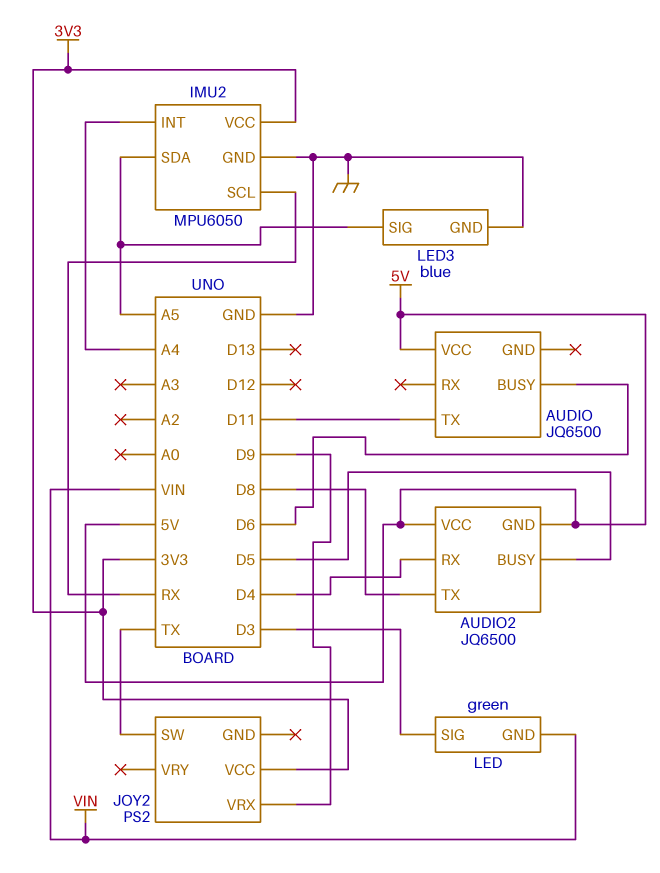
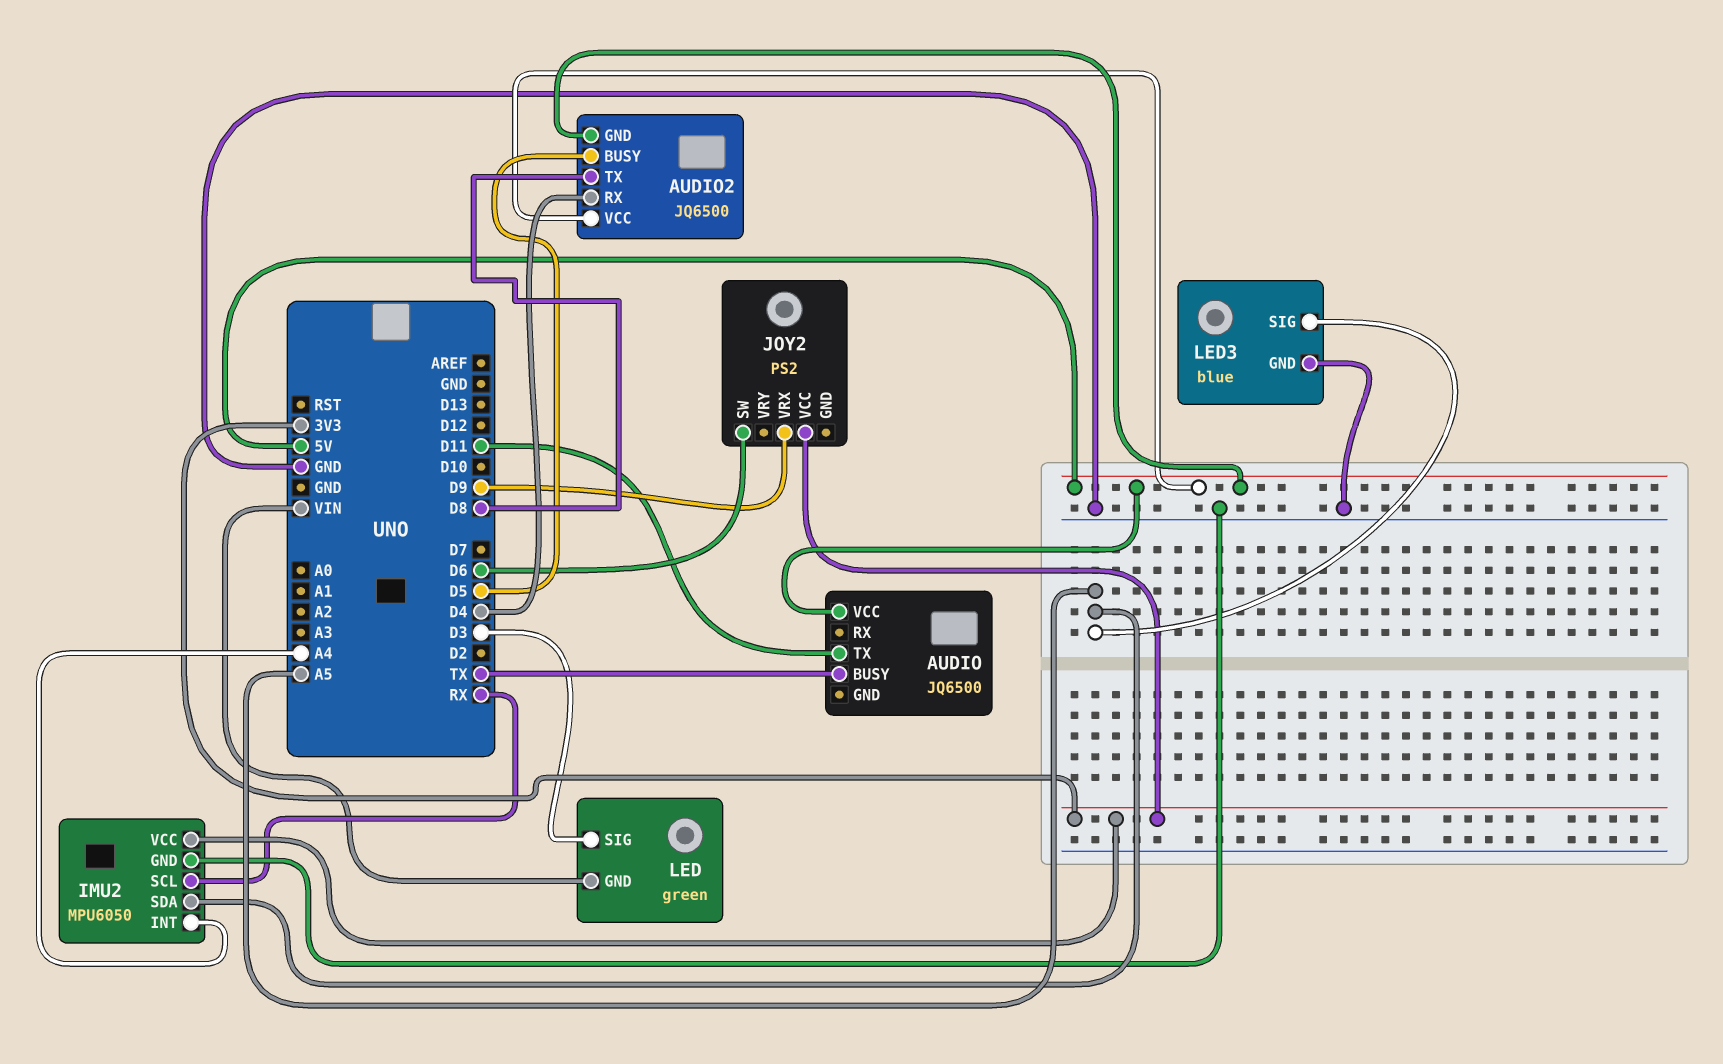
AUDIO pin BUSY: D6 -> TX
JOY2 pin SW: TX -> D6

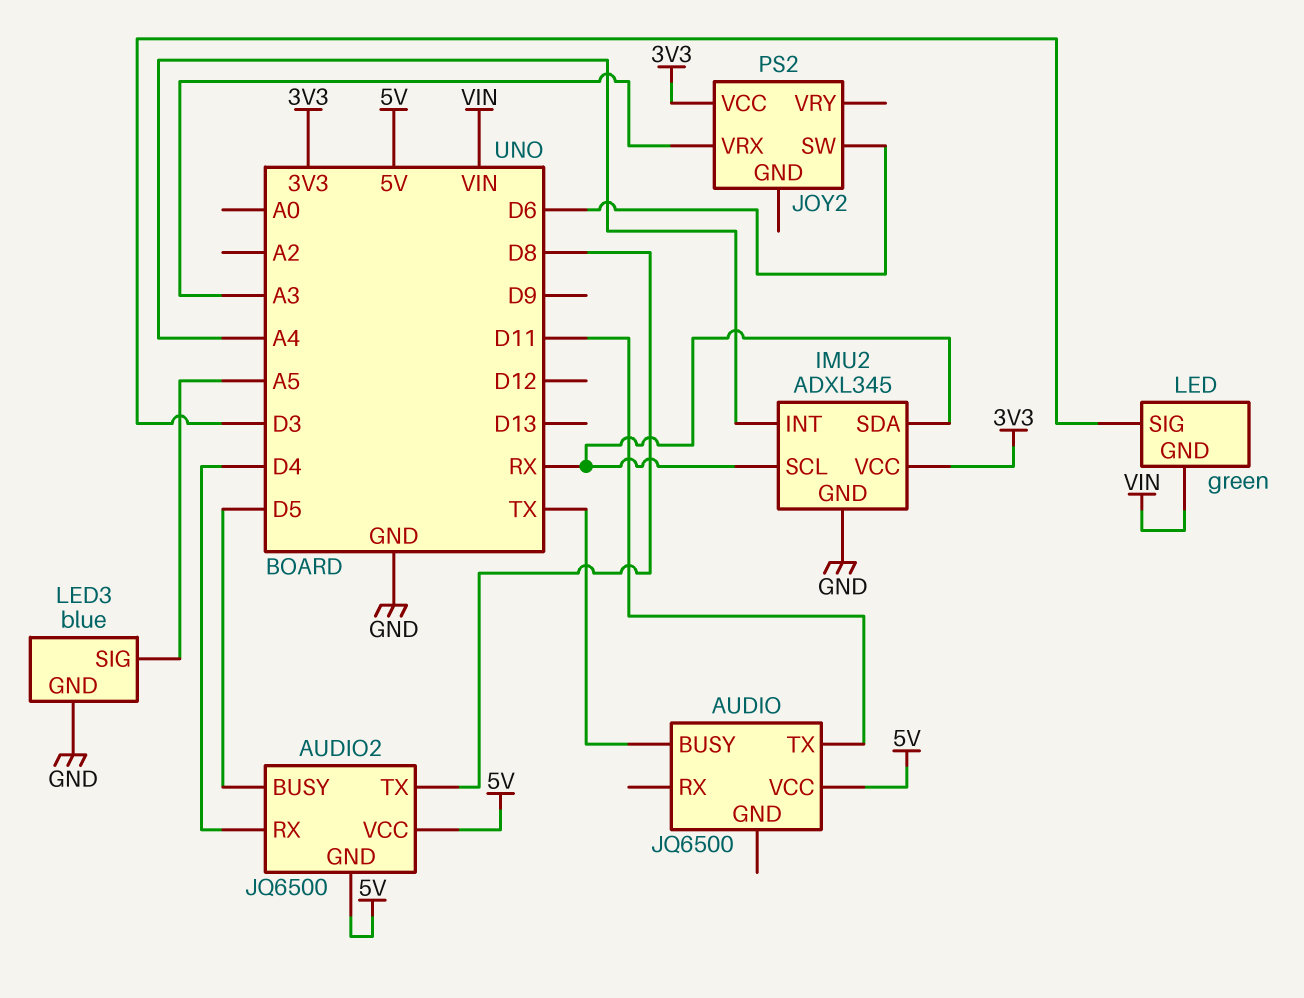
IMU2: MPU6050 -> ADXL345
IMU2 pin SDA: A5 -> RX
JOY2 pin VRX: D9 -> A3

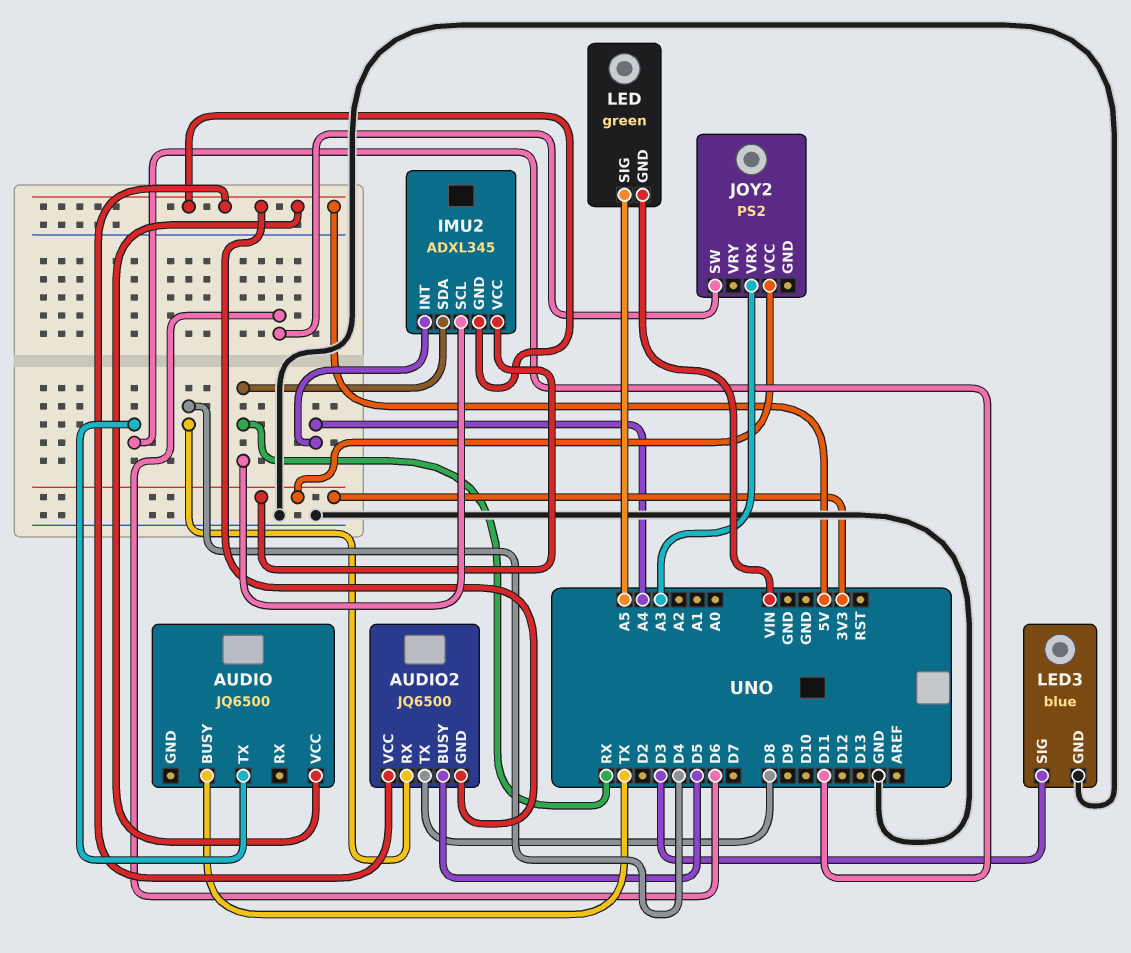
IMU2 pin GND: GND -> 5V
LED pin SIG: D3 -> A5
LED3 pin SIG: A5 -> D3

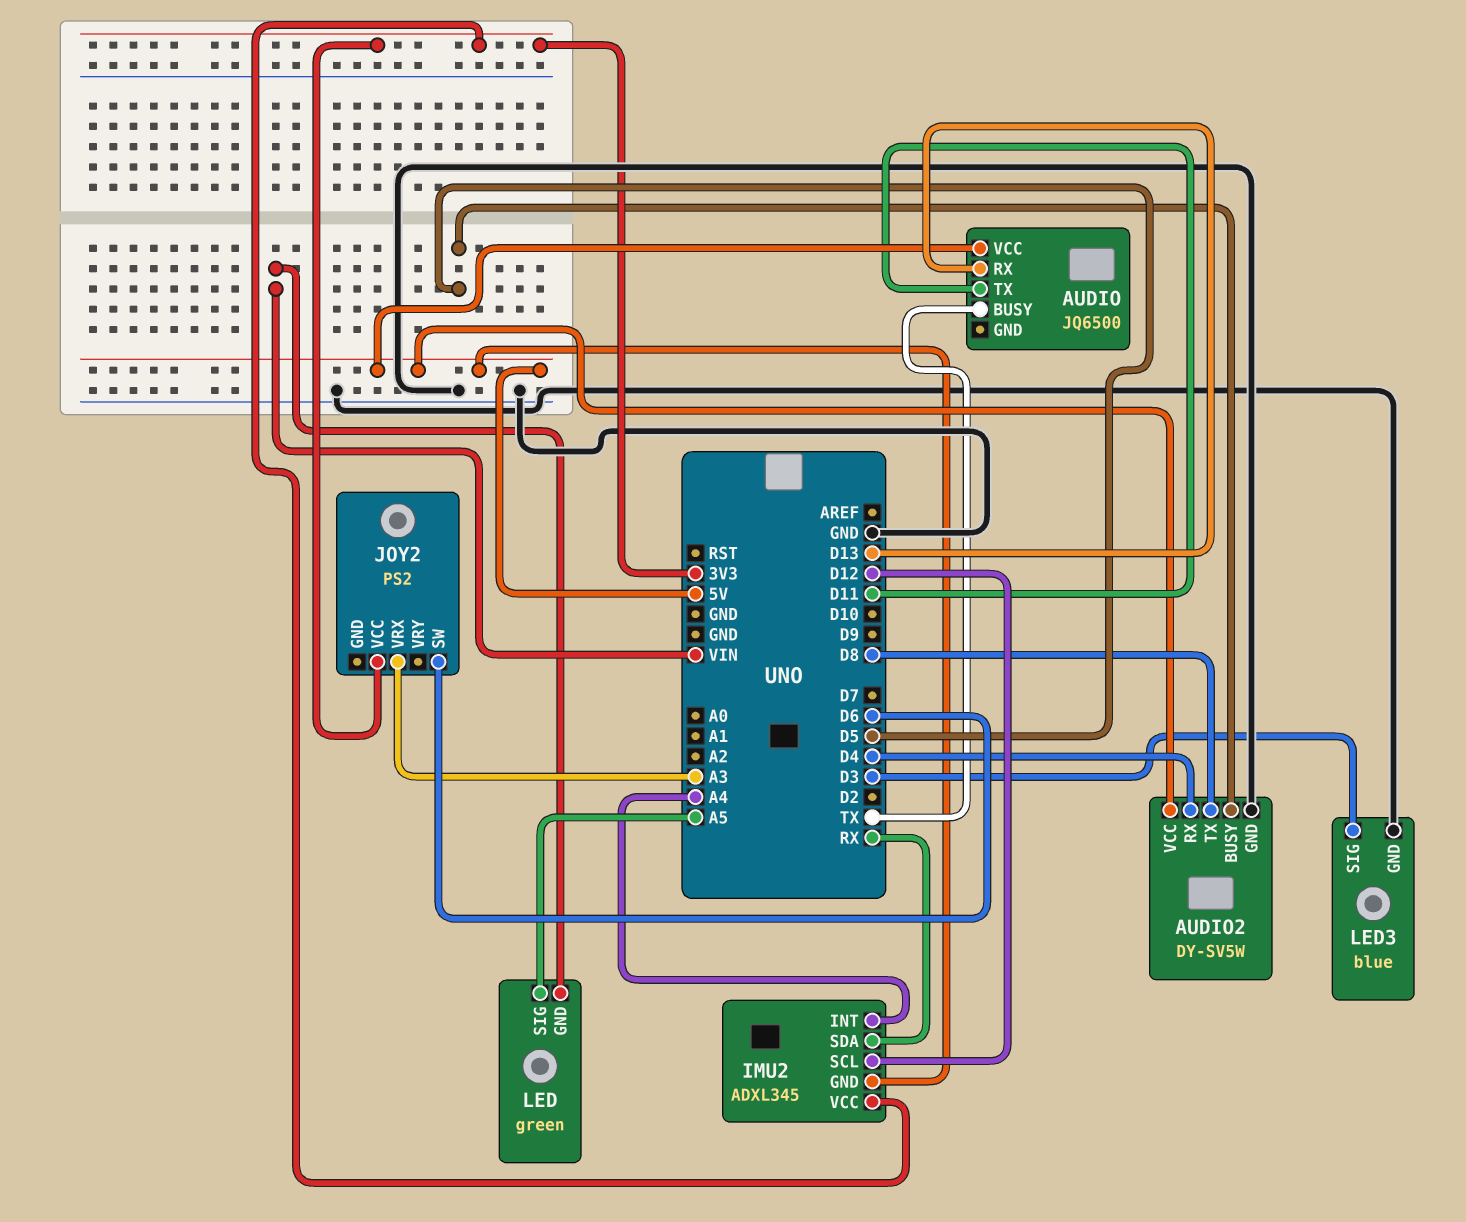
AUDIO pin RX: none -> D13
AUDIO2: JQ6500 -> DY-SV5W
AUDIO2 pin GND: 5V -> GND
IMU2 pin SCL: RX -> D12

